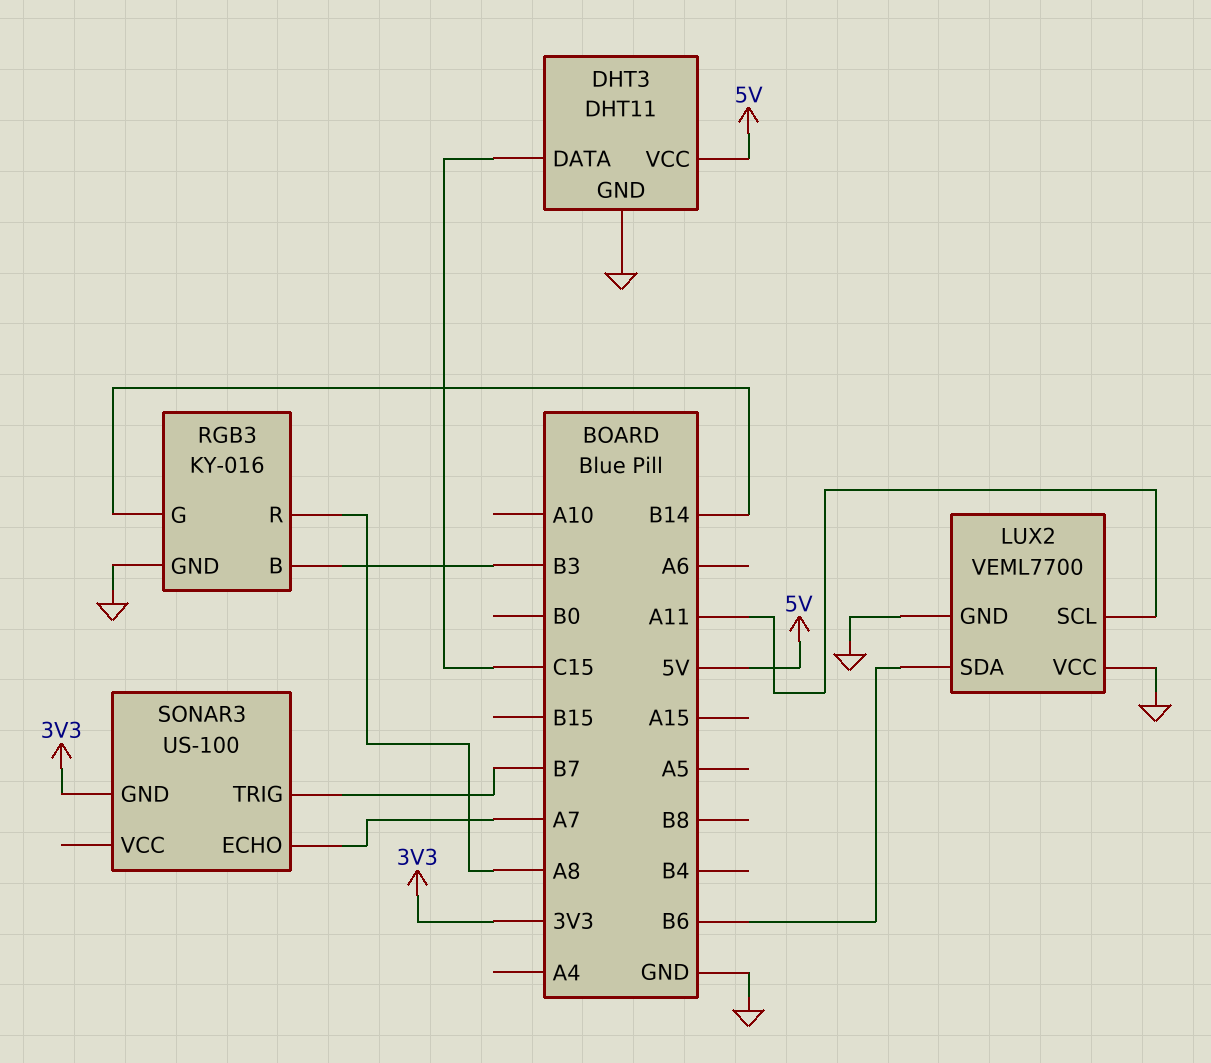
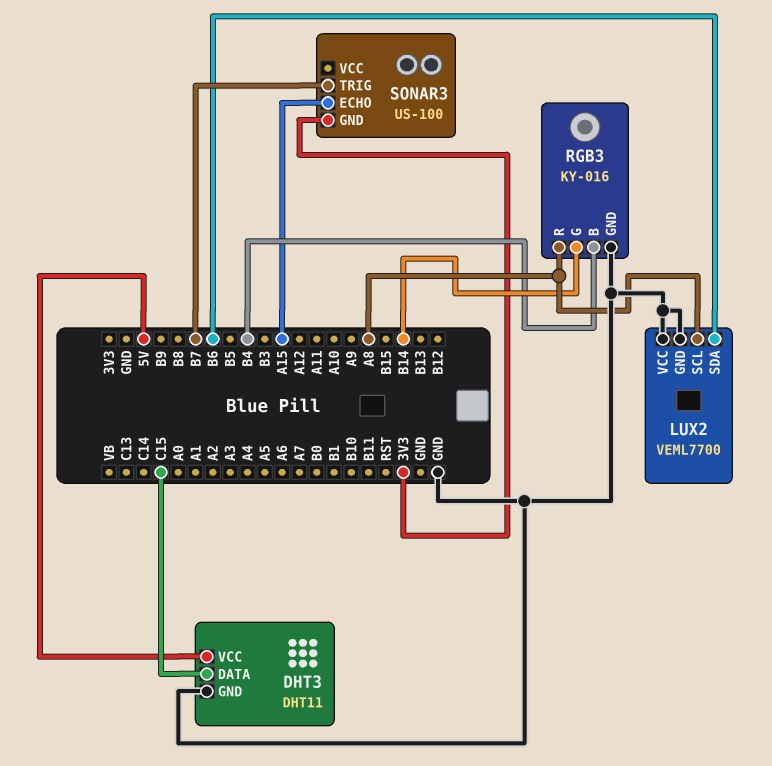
LUX2 pin SCL: A11 -> A8
RGB3 pin B: B3 -> B4
SONAR3 pin ECHO: A7 -> A15

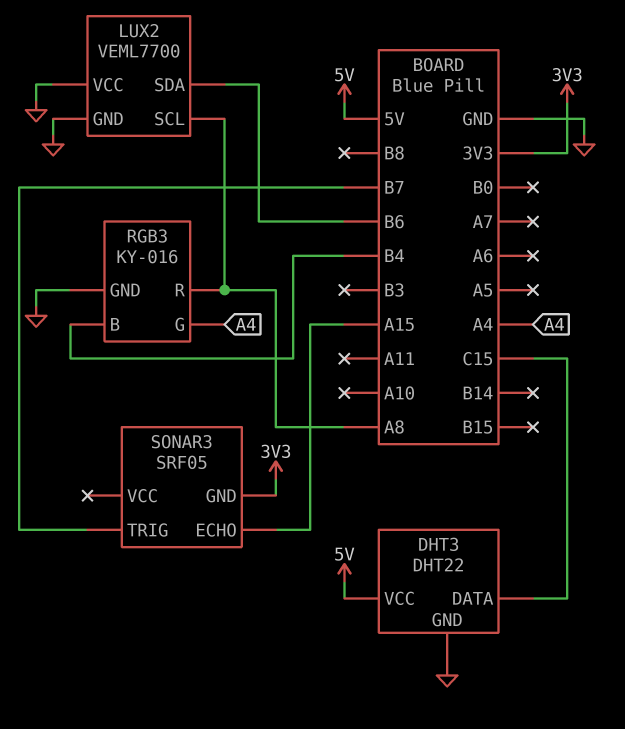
DHT3: DHT11 -> DHT22
RGB3 pin G: B14 -> A4
SONAR3: US-100 -> SRF05

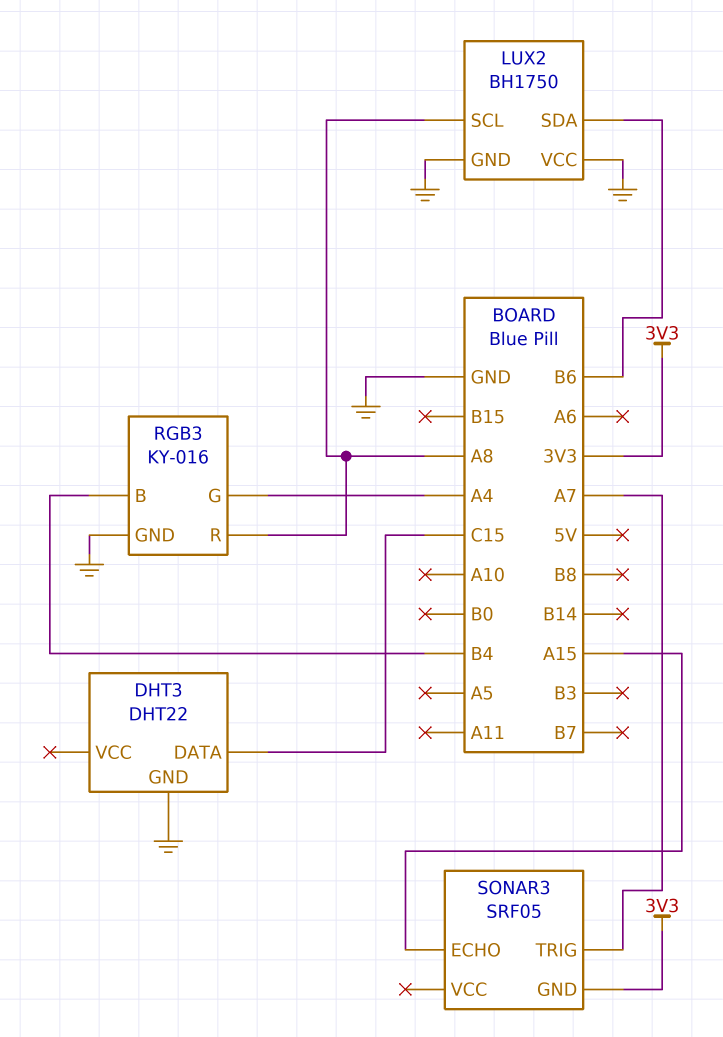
DHT3 pin VCC: 5V -> none
LUX2: VEML7700 -> BH1750
SONAR3 pin TRIG: B7 -> A7

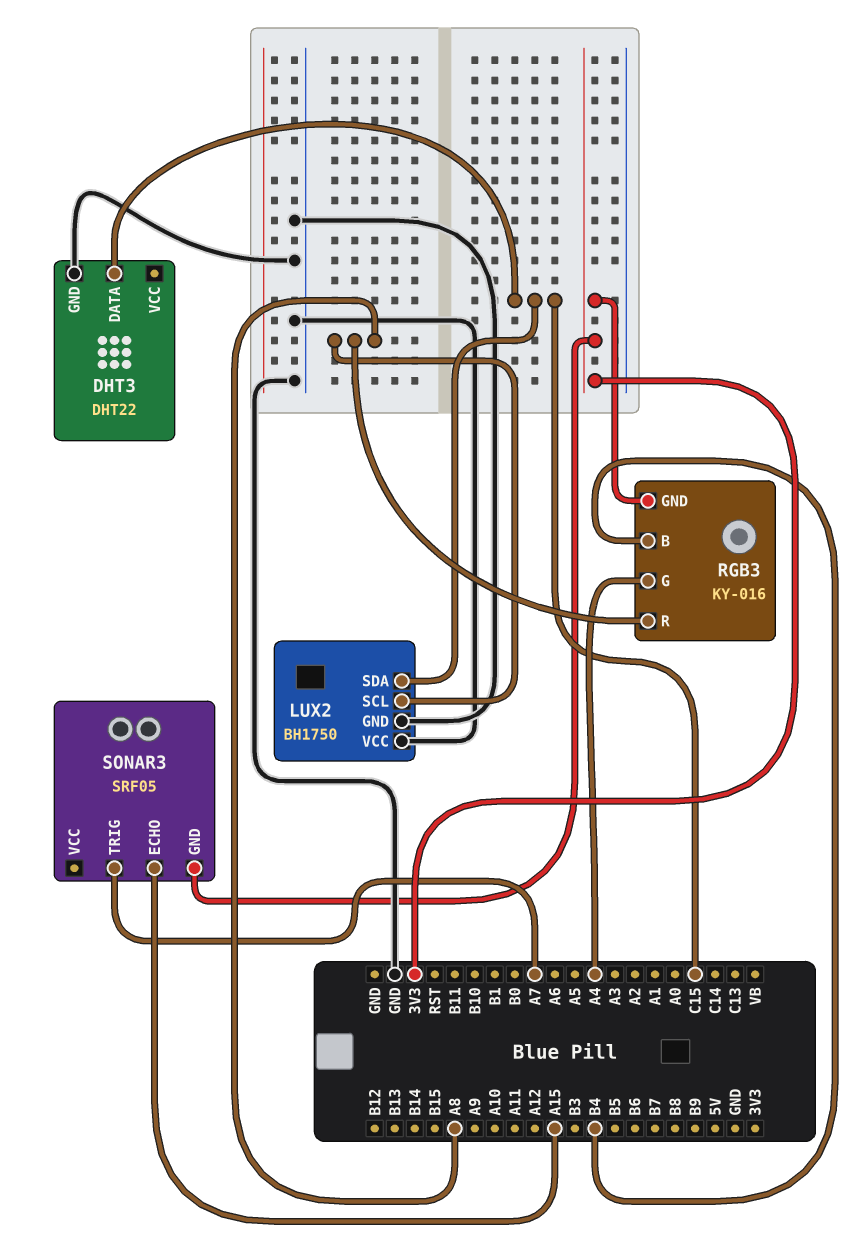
LUX2 pin SDA: B6 -> C15
RGB3 pin GND: GND -> 3V3

